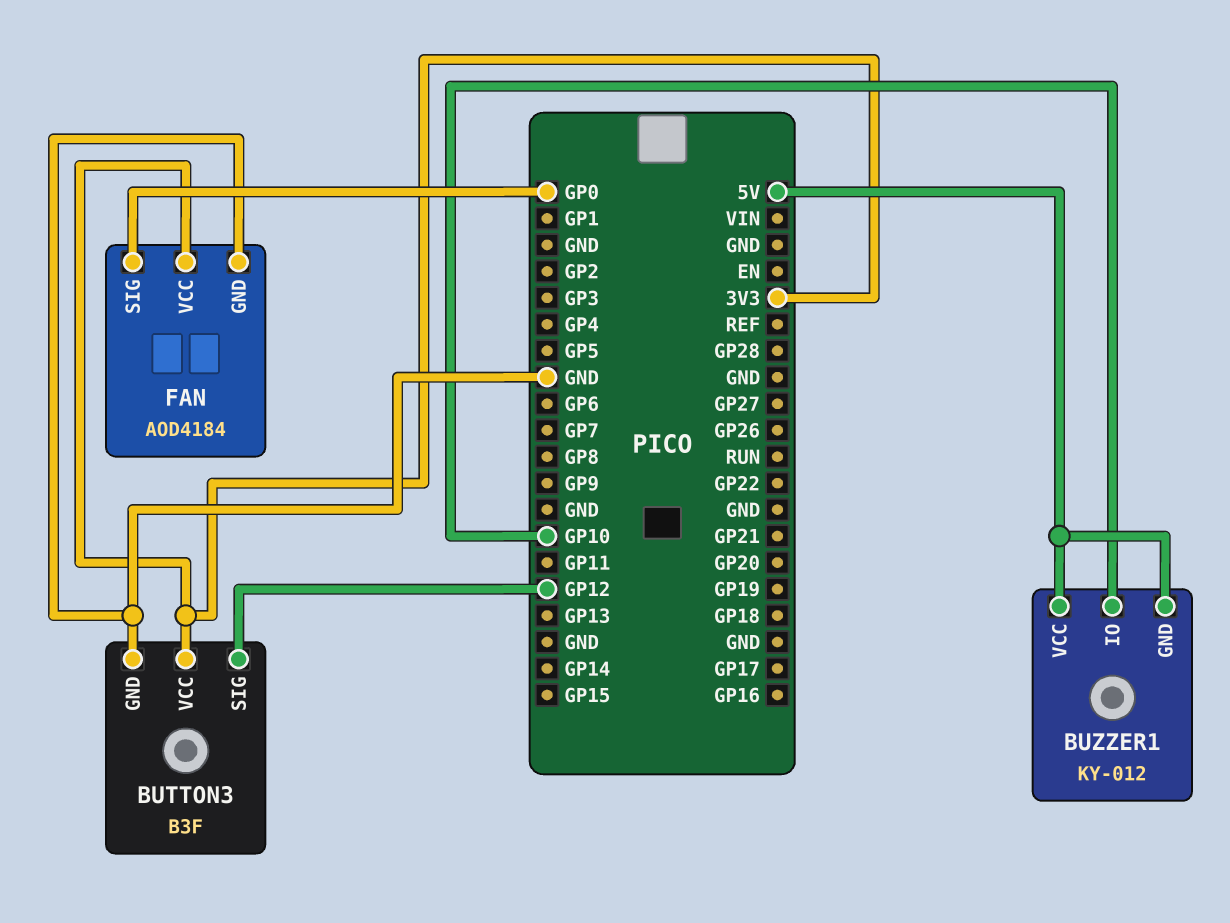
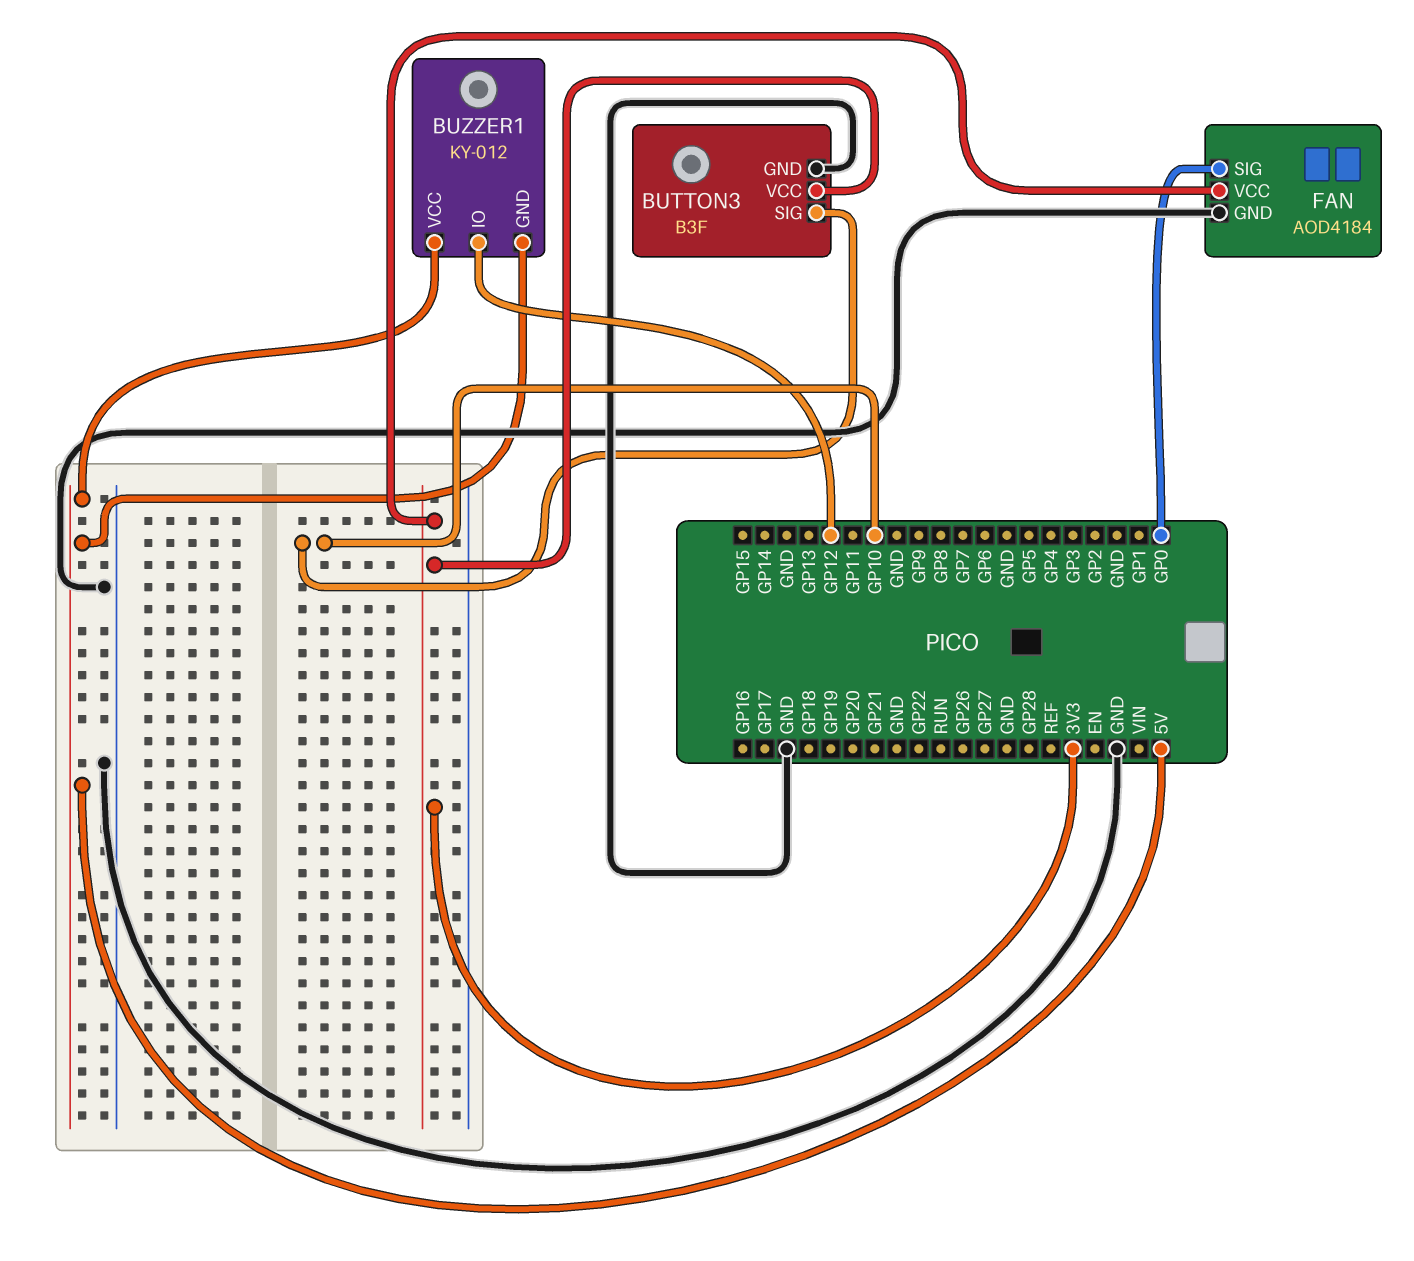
BUTTON3 pin SIG: GP12 -> GP10
BUZZER1 pin IO: GP10 -> GP12

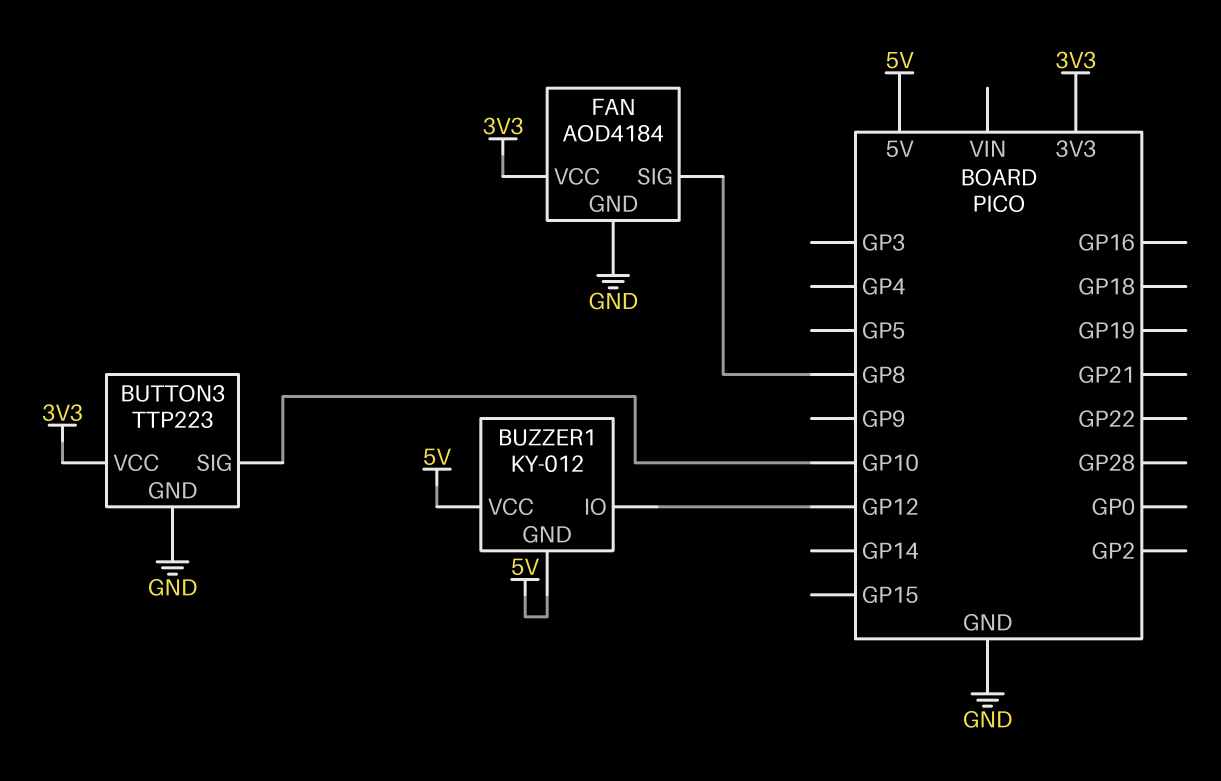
BUTTON3: B3F -> TTP223
FAN pin SIG: GP0 -> GP8

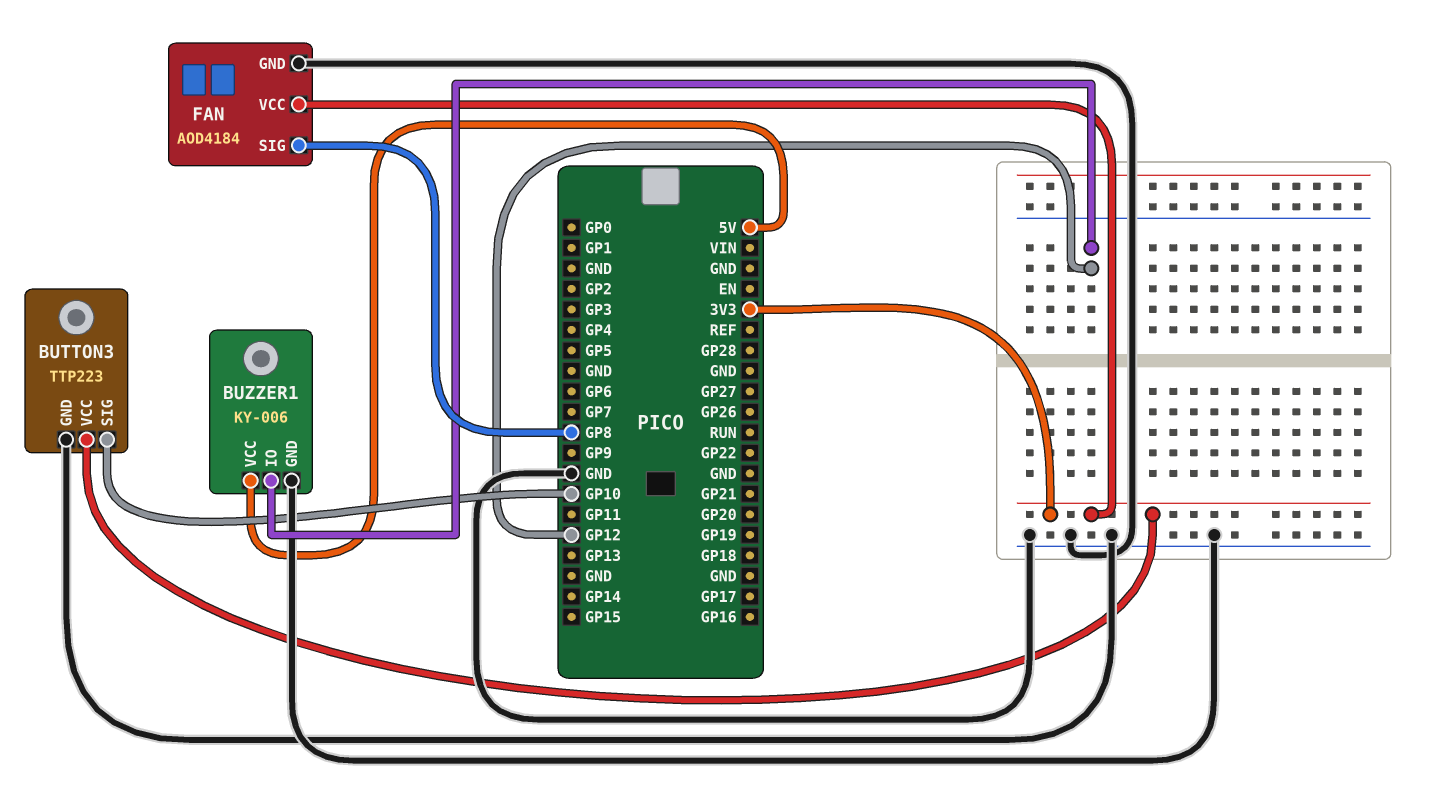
BUZZER1: KY-012 -> KY-006
BUZZER1 pin GND: 5V -> GND

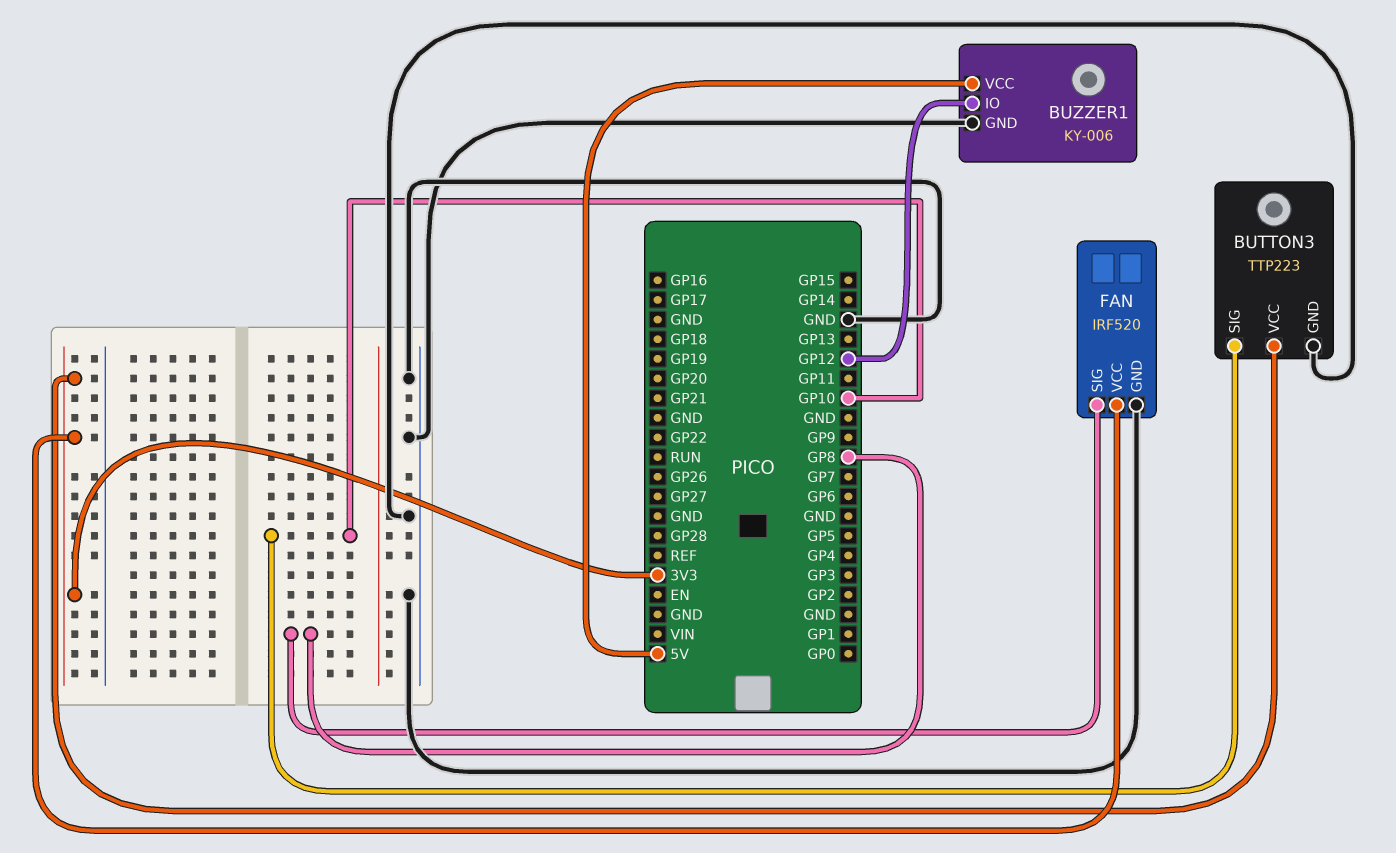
FAN: AOD4184 -> IRF520

